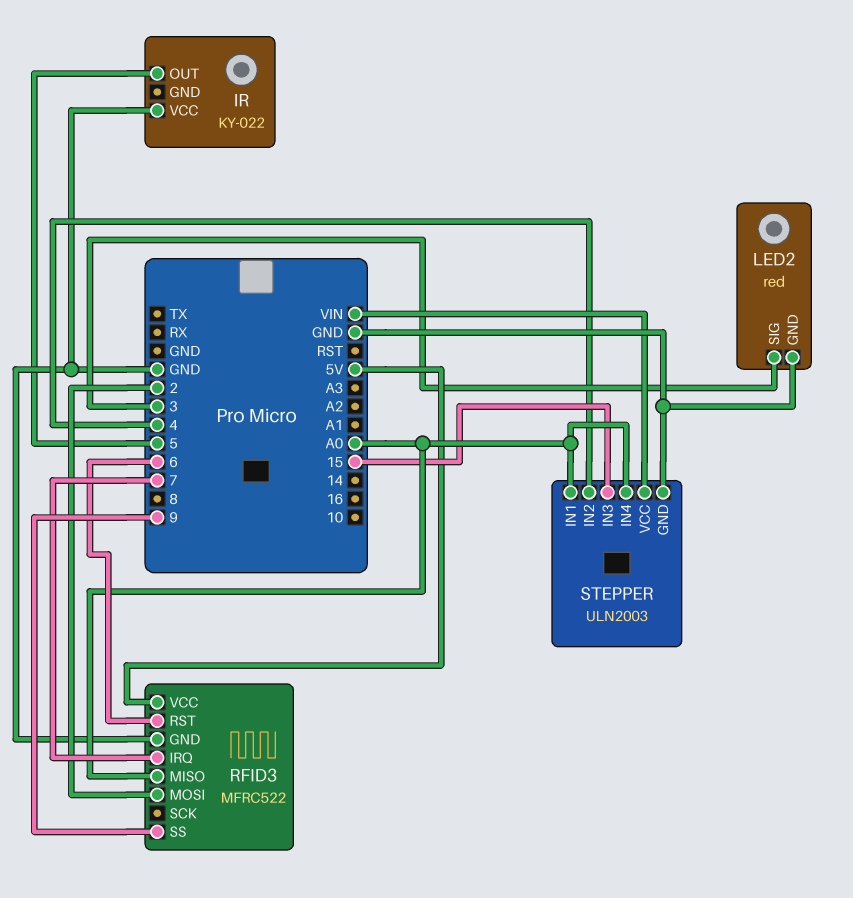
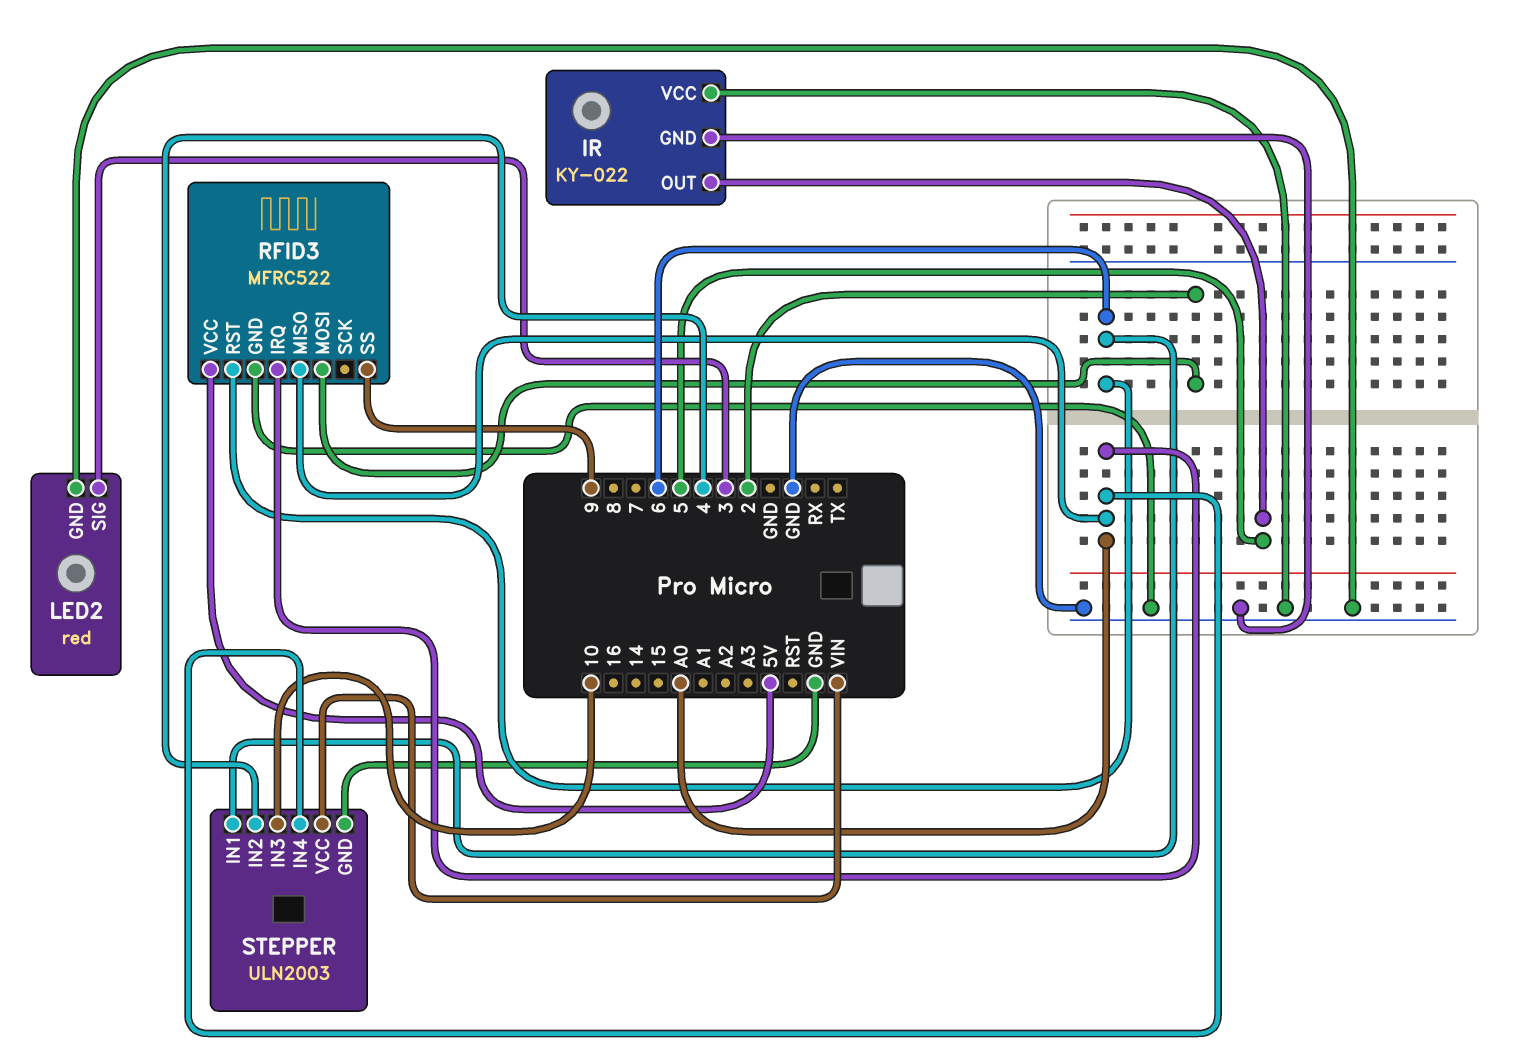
IR pin GND: none -> GND
RFID3 pin IRQ: 7 -> A0
STEPPER pin IN1: A0 -> 6
STEPPER pin IN3: 15 -> 10

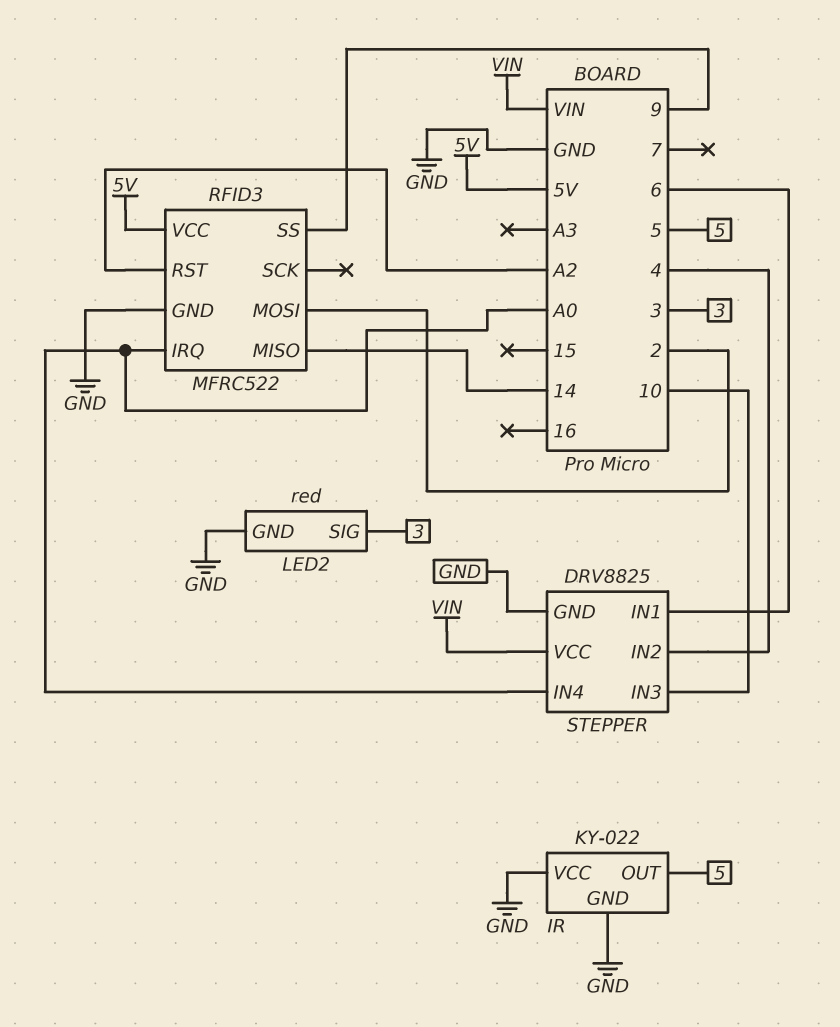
RFID3 pin MISO: A0 -> 14
RFID3 pin RST: 6 -> A2
STEPPER: ULN2003 -> DRV8825

